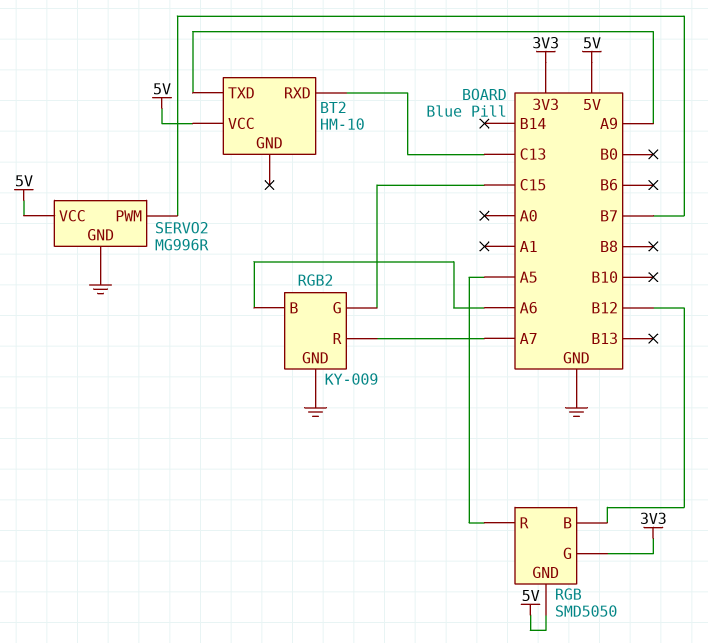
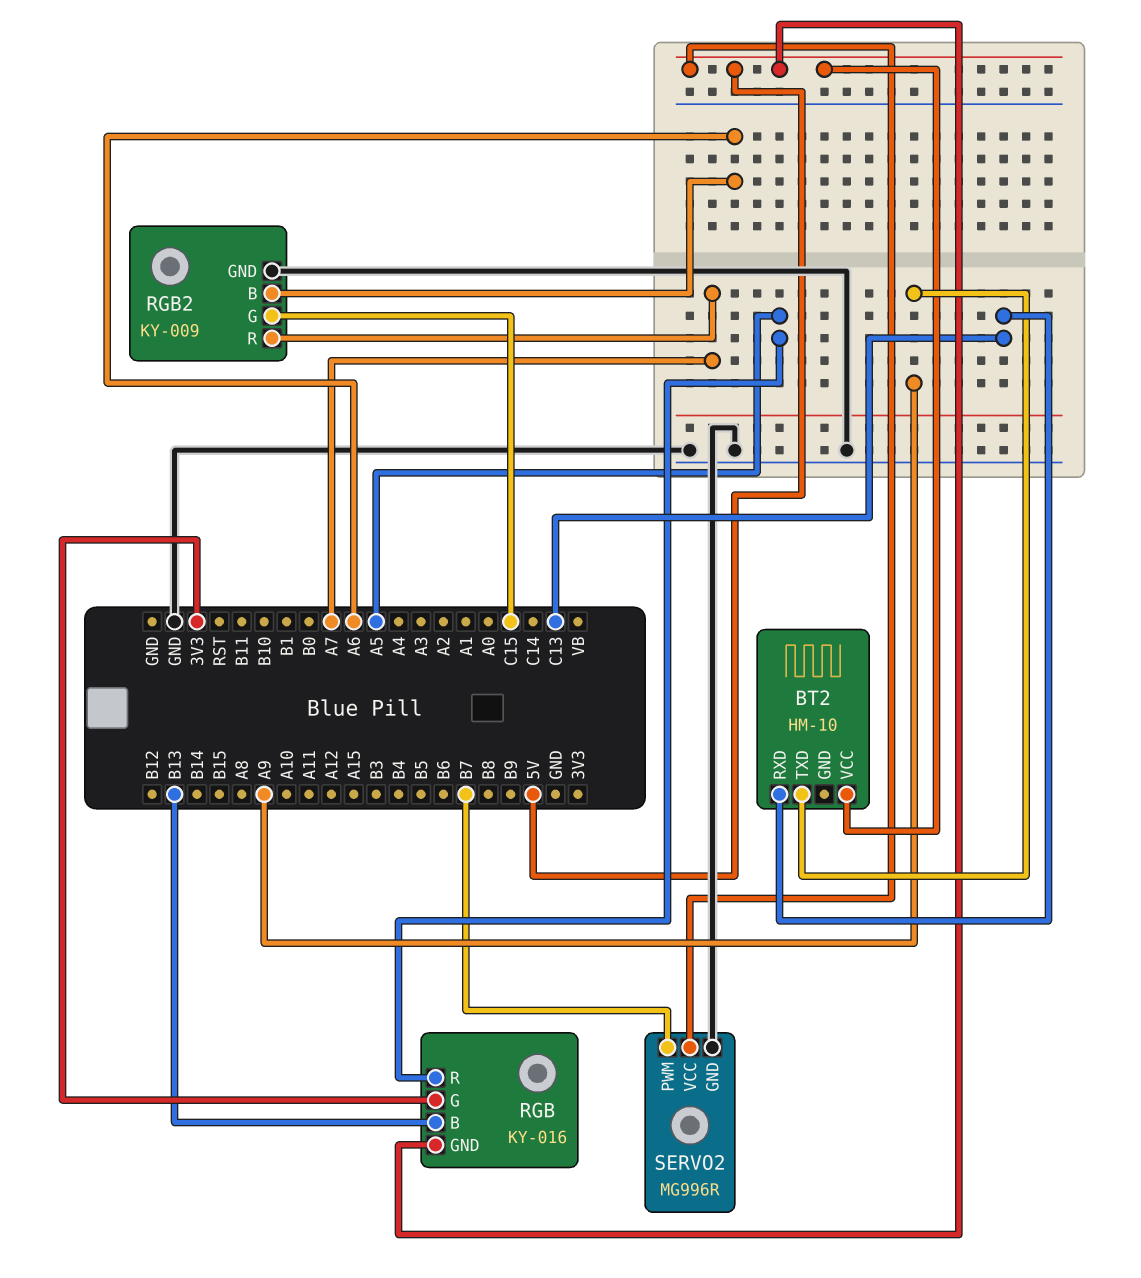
RGB: SMD5050 -> KY-016
RGB pin B: B12 -> B13

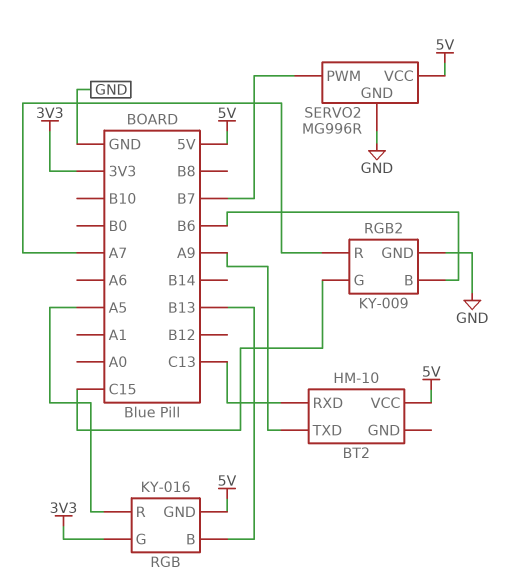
RGB2 pin B: A6 -> B6

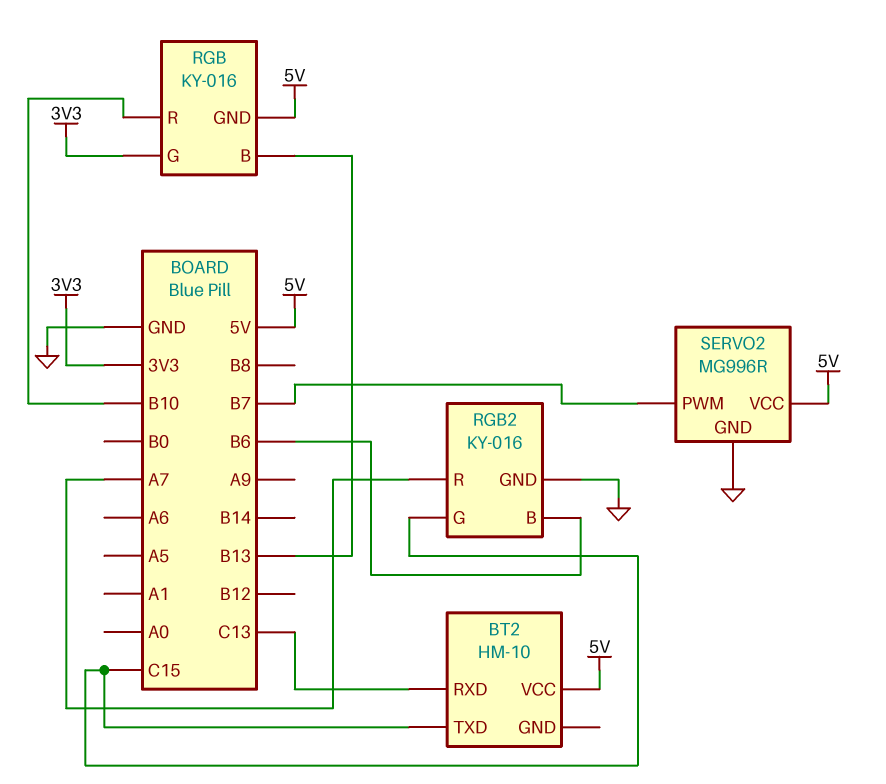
BT2 pin TXD: A9 -> C15
RGB pin R: A5 -> B10
RGB2: KY-009 -> KY-016

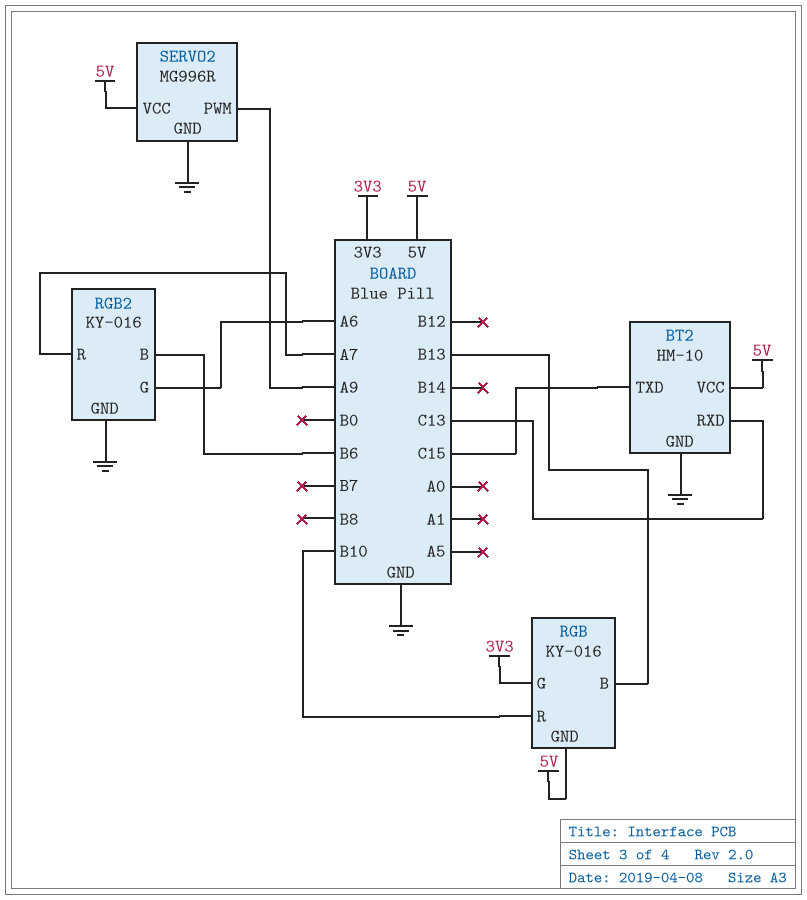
BT2 pin GND: none -> GND
RGB2 pin G: C15 -> A6
SERVO2 pin PWM: B7 -> A9

